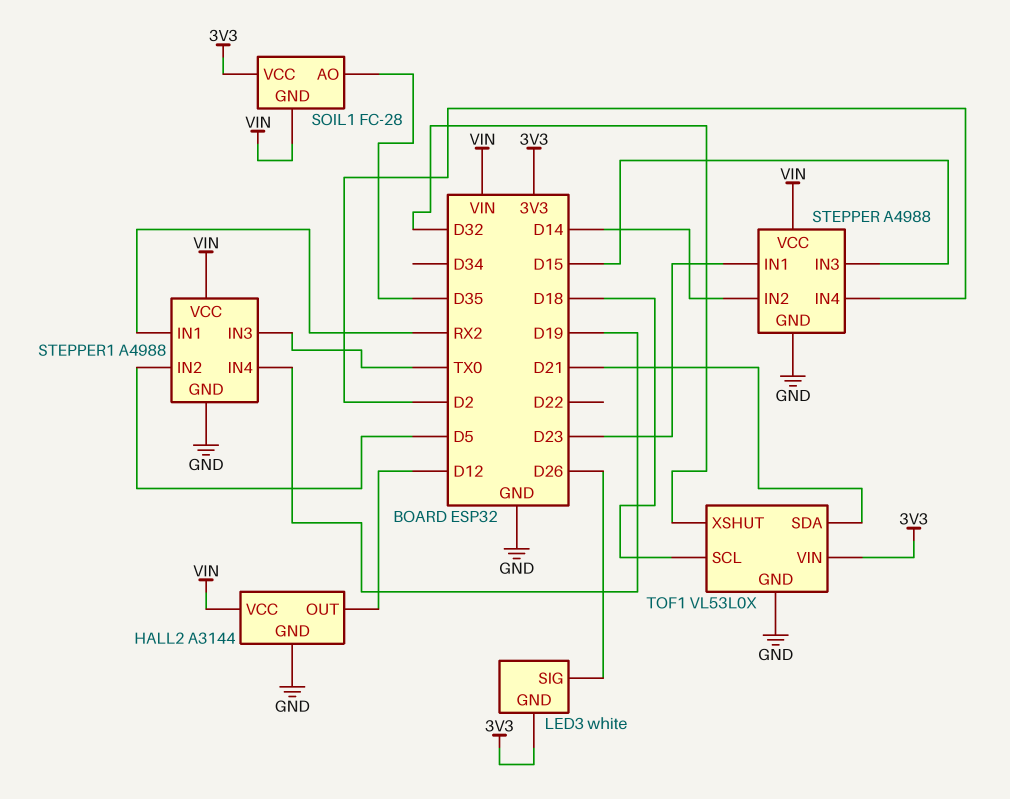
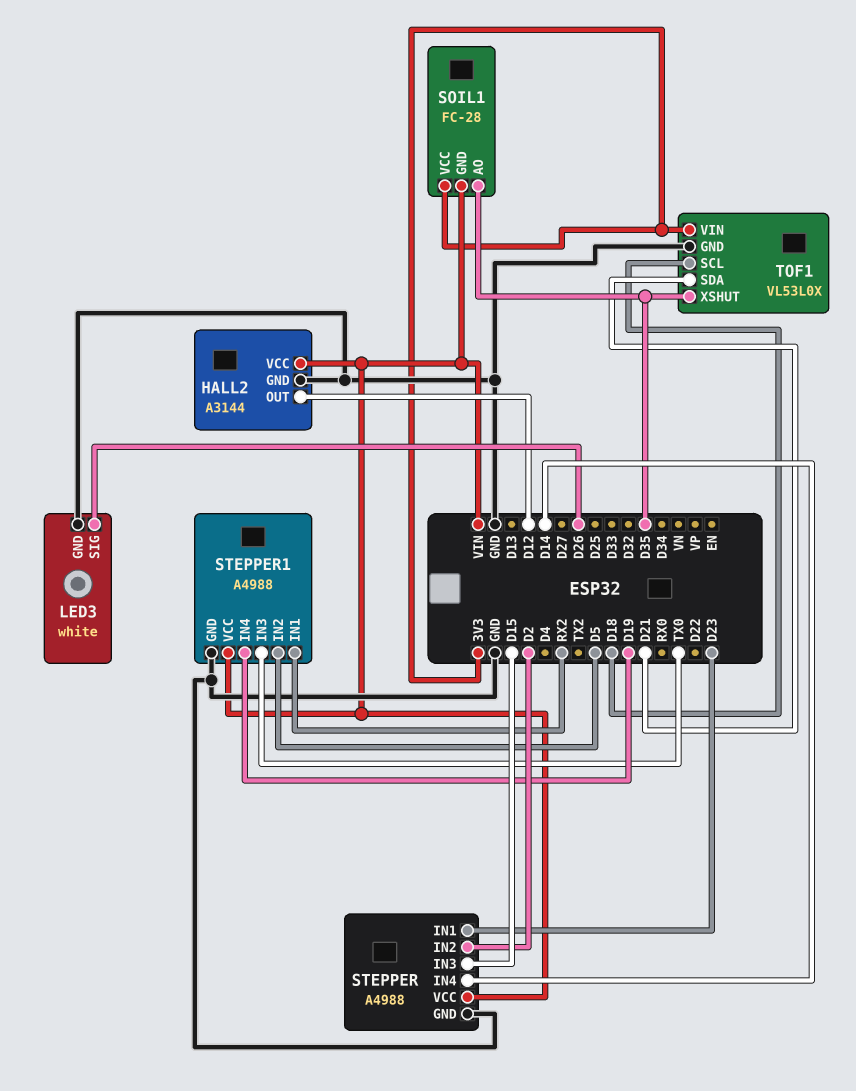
LED3 pin GND: 3V3 -> GND
STEPPER pin IN2: D14 -> D2
STEPPER pin IN4: D2 -> D14
TOF1 pin XSHUT: D32 -> D35

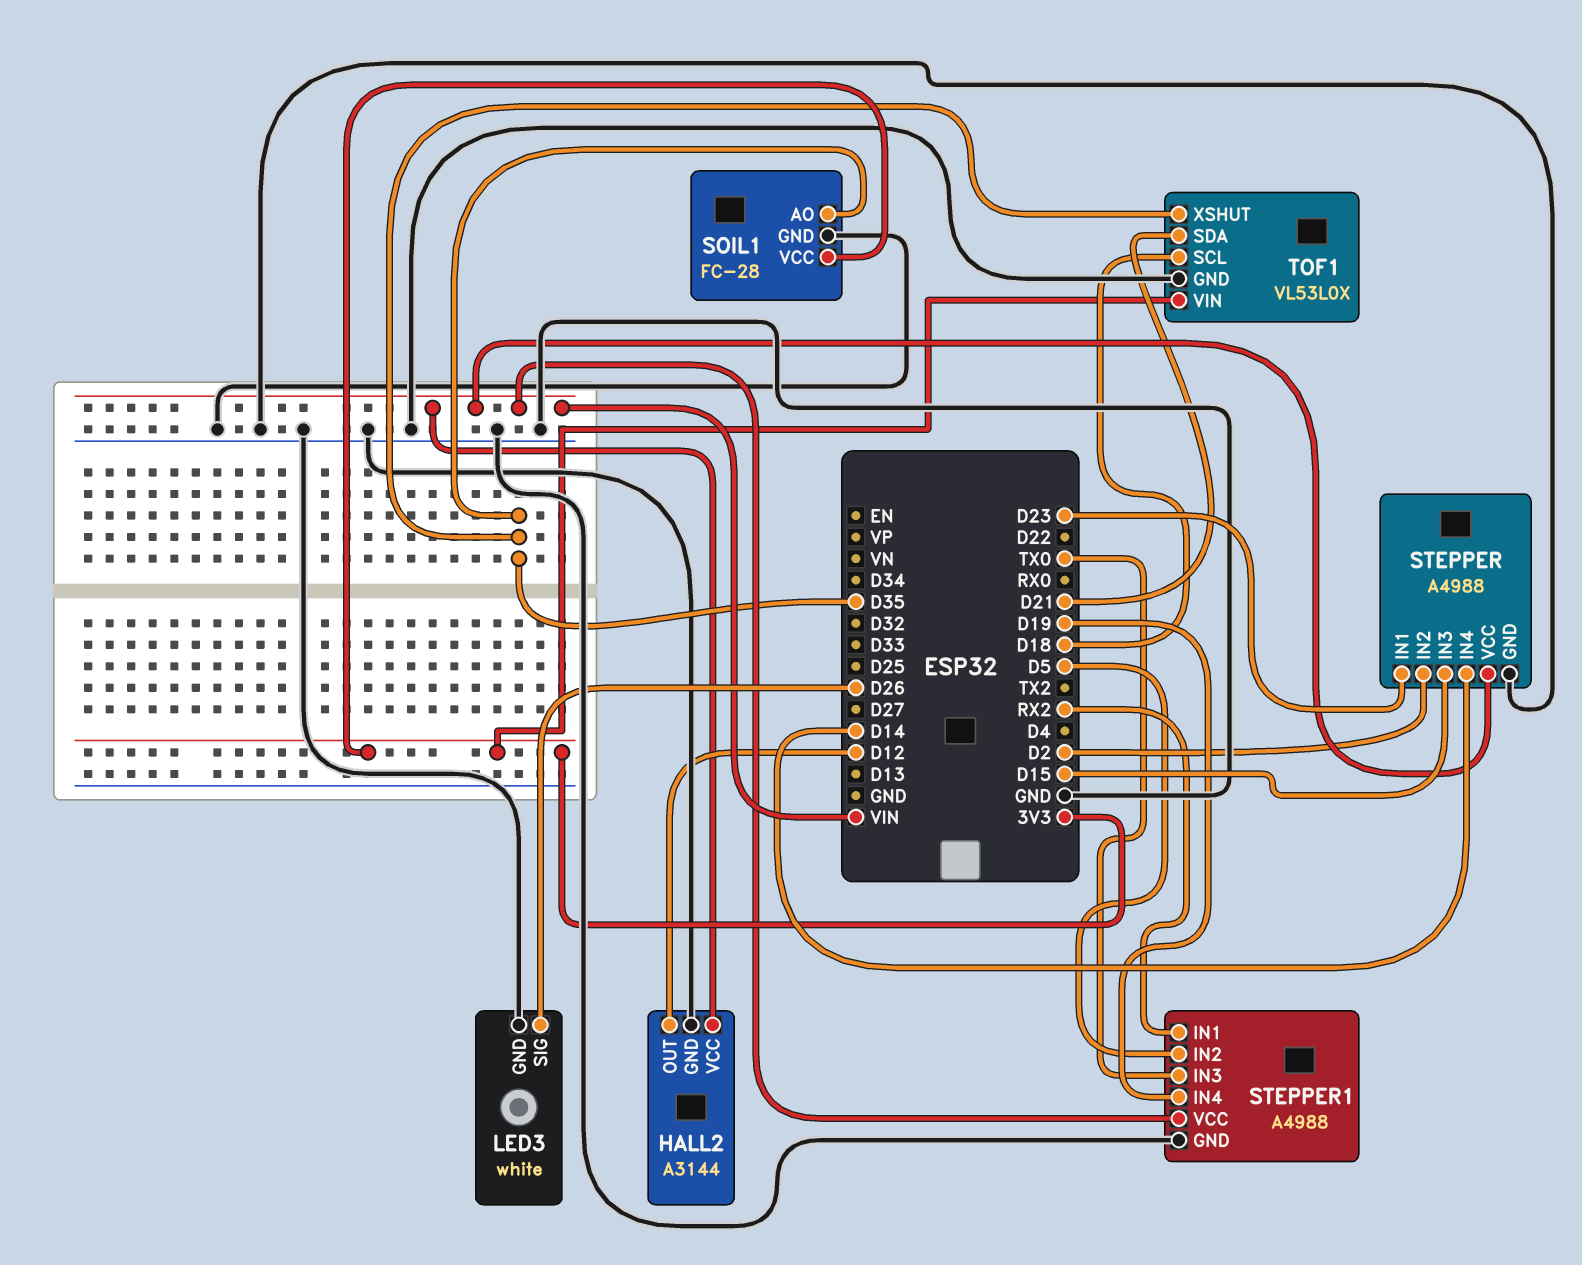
SOIL1 pin GND: VIN -> GND

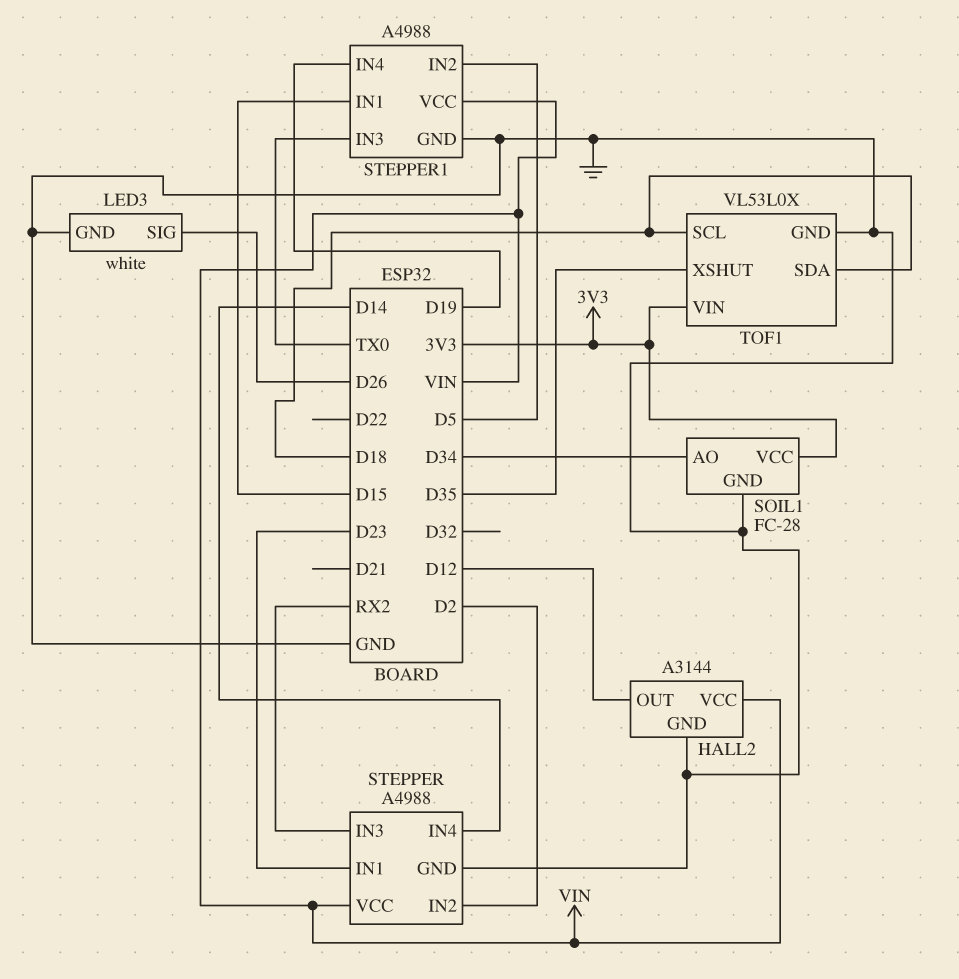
SOIL1 pin AO: D35 -> D34
STEPPER pin IN3: D15 -> RX2
STEPPER1 pin IN1: RX2 -> D15
TOF1 pin SDA: D21 -> D18

